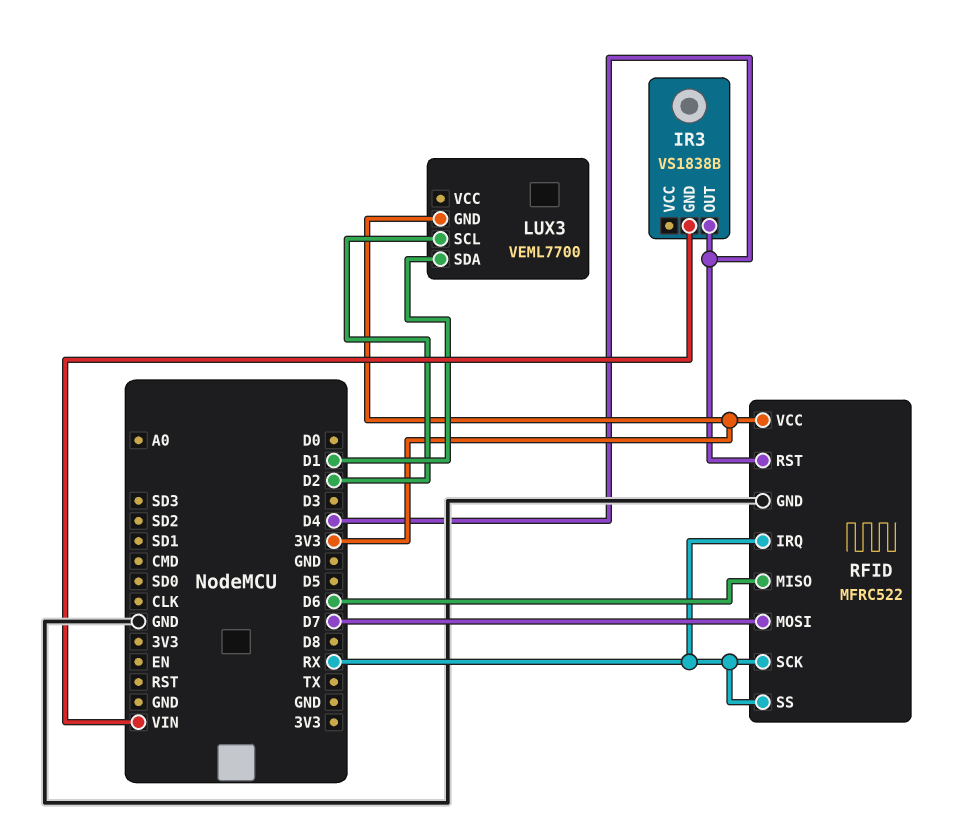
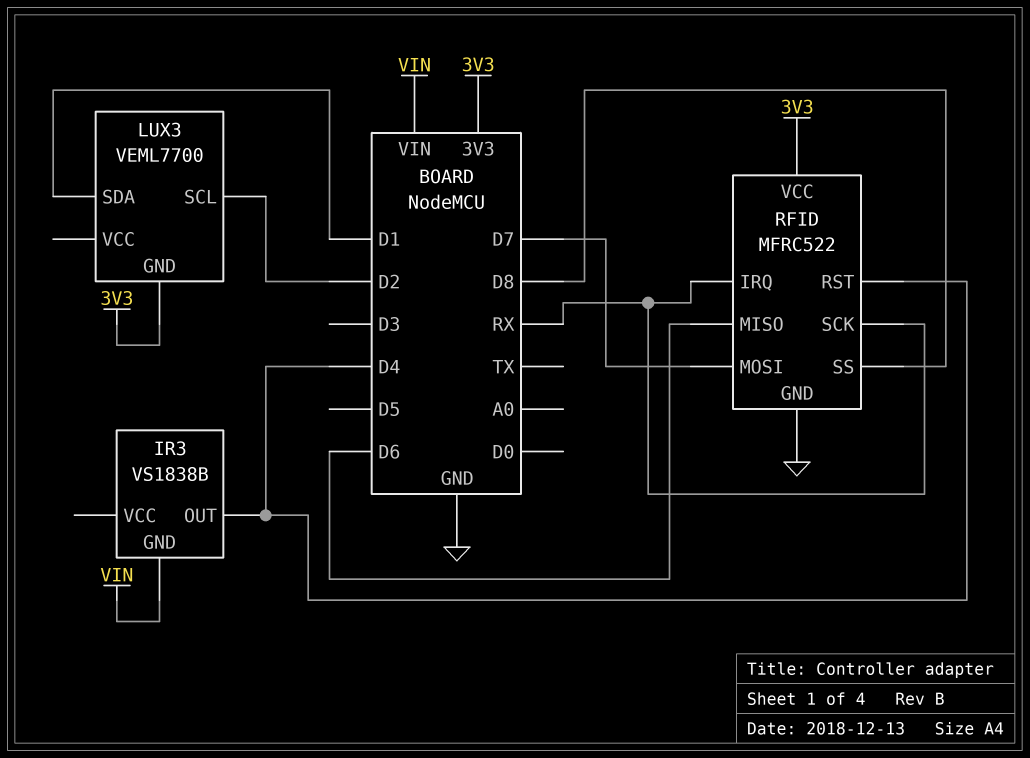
RFID pin SS: RX -> D8

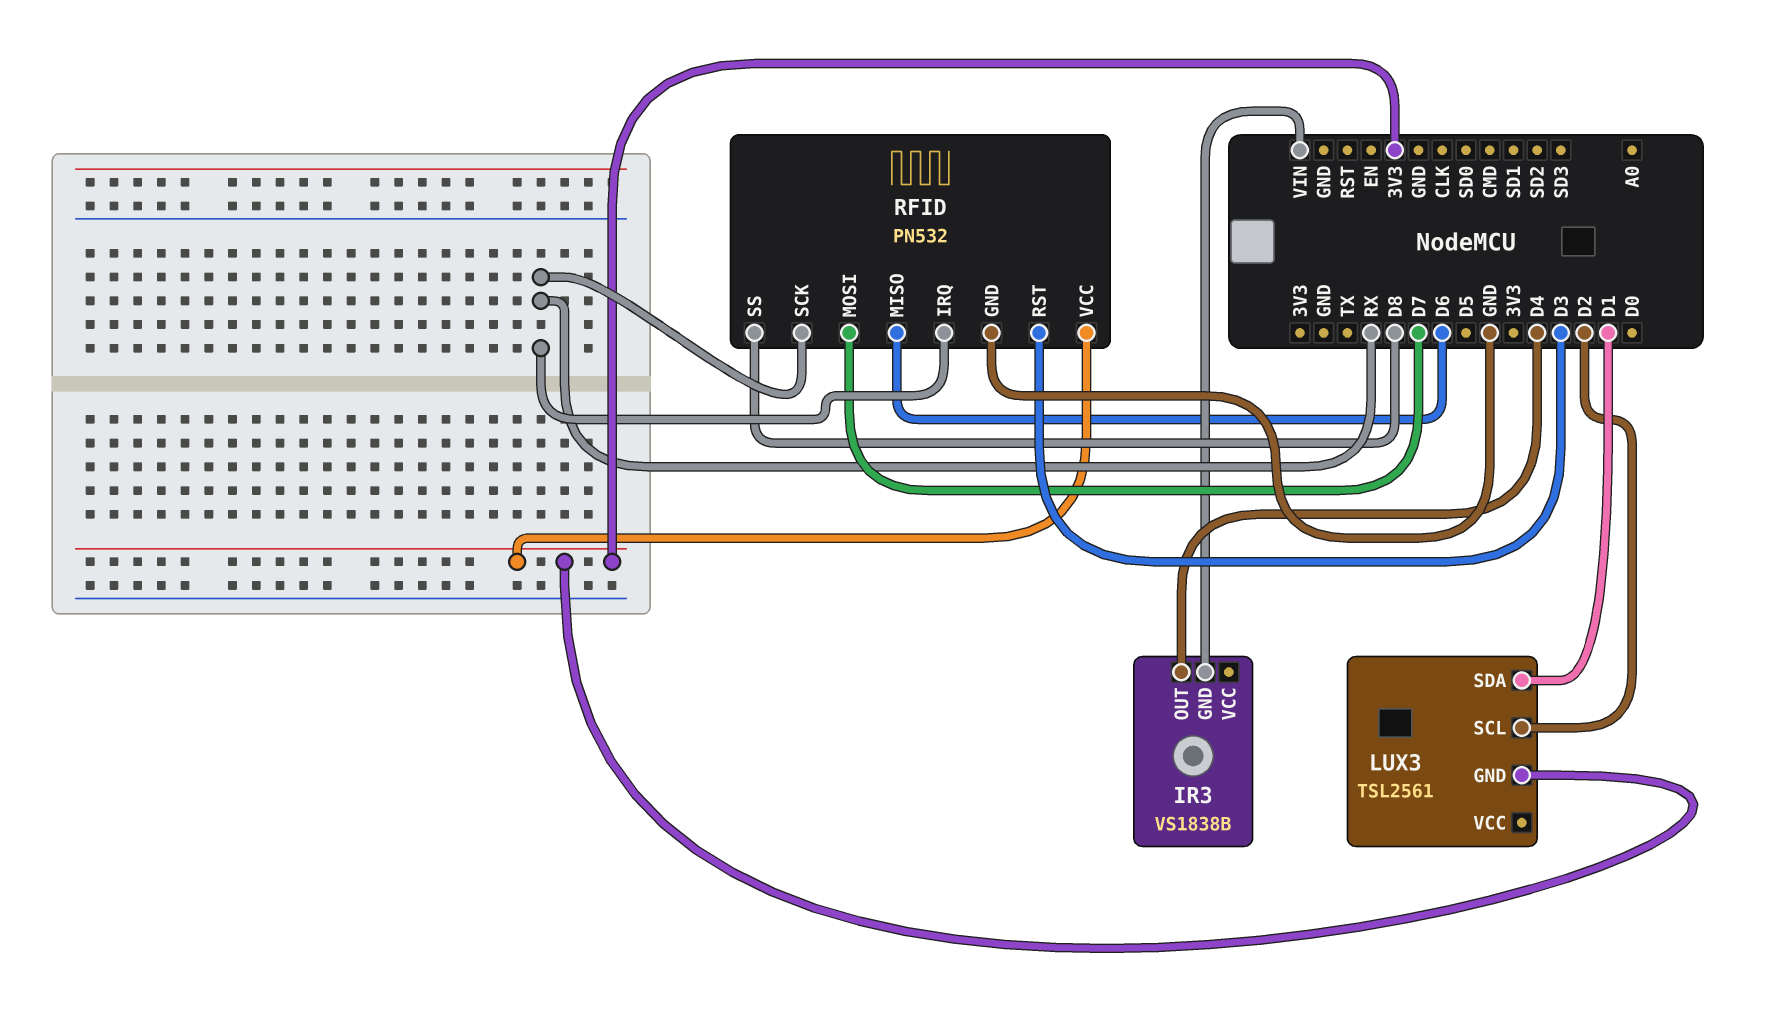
LUX3: VEML7700 -> TSL2561
RFID: MFRC522 -> PN532
RFID pin RST: D4 -> D3

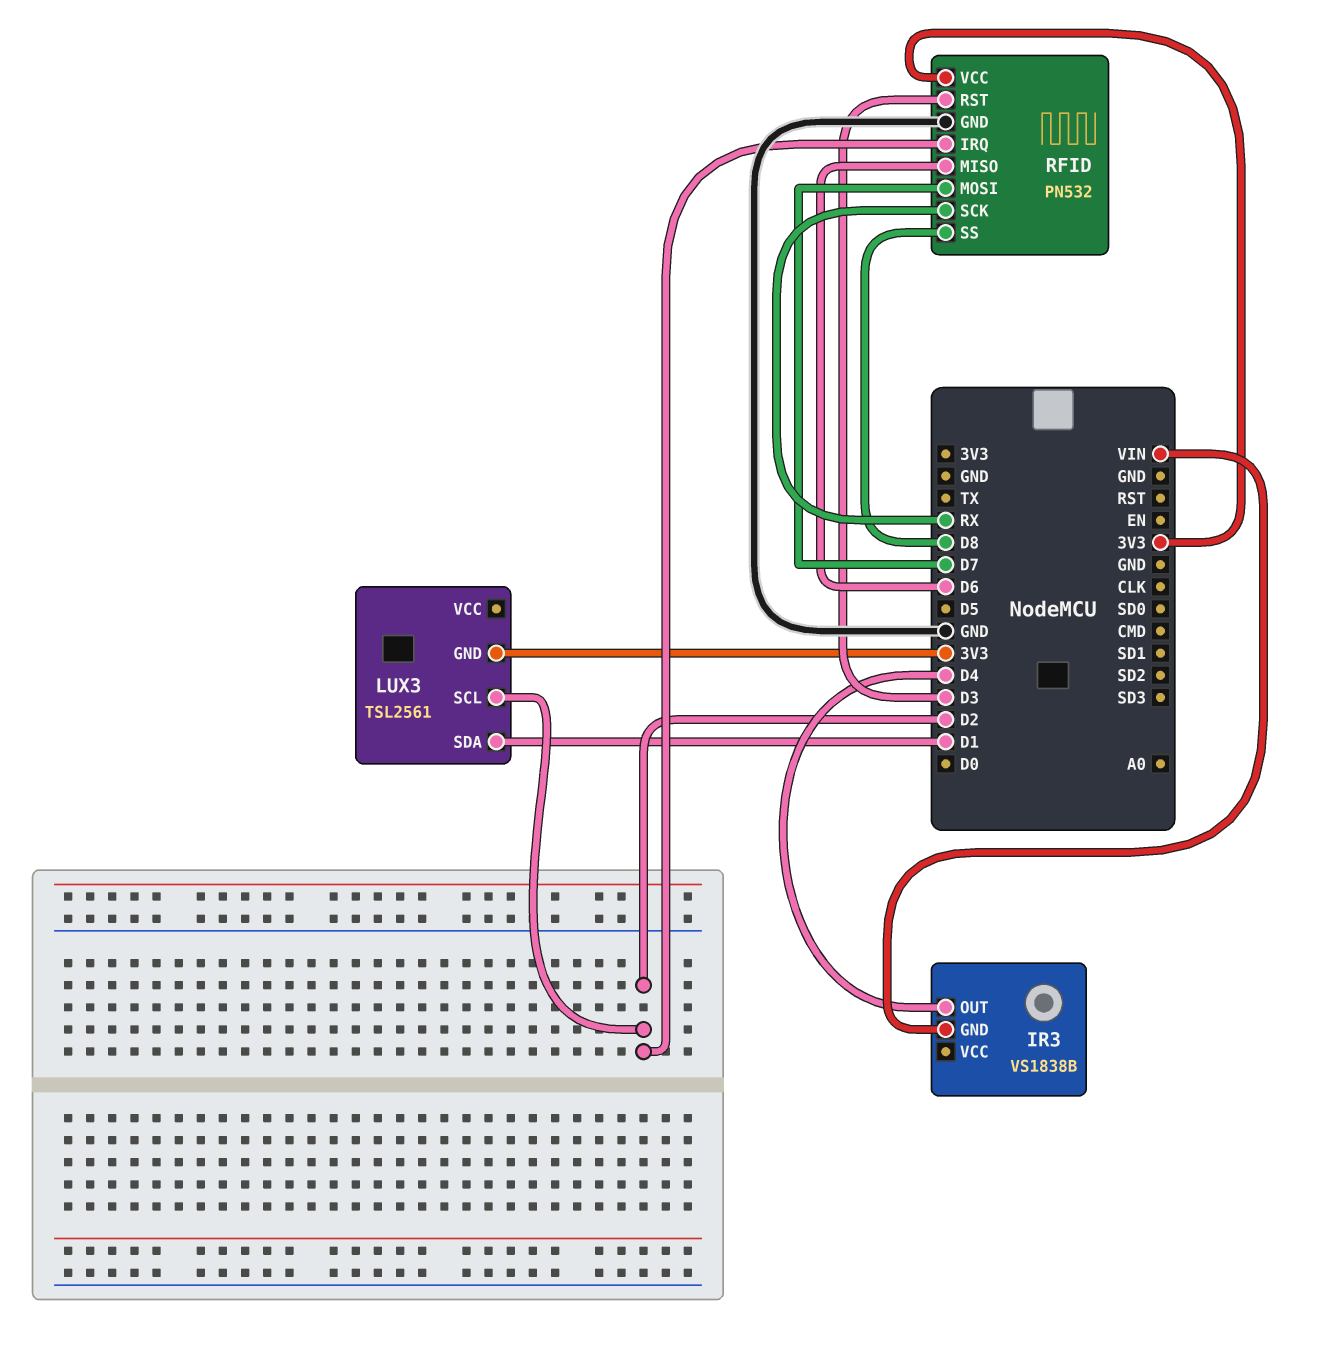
RFID pin IRQ: RX -> D2

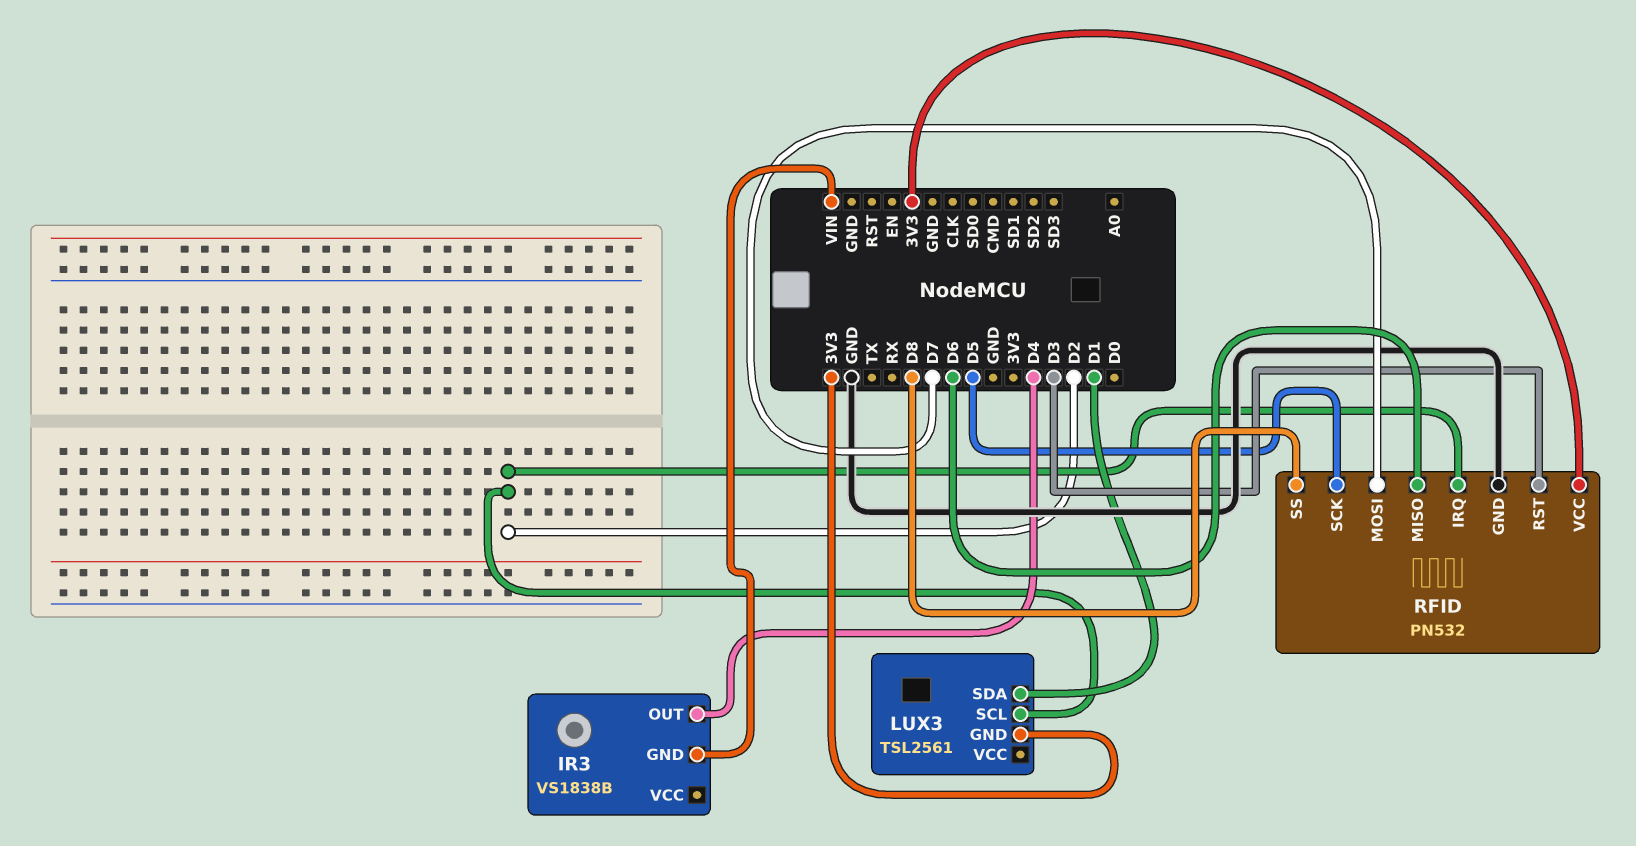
RFID pin SCK: RX -> D5

